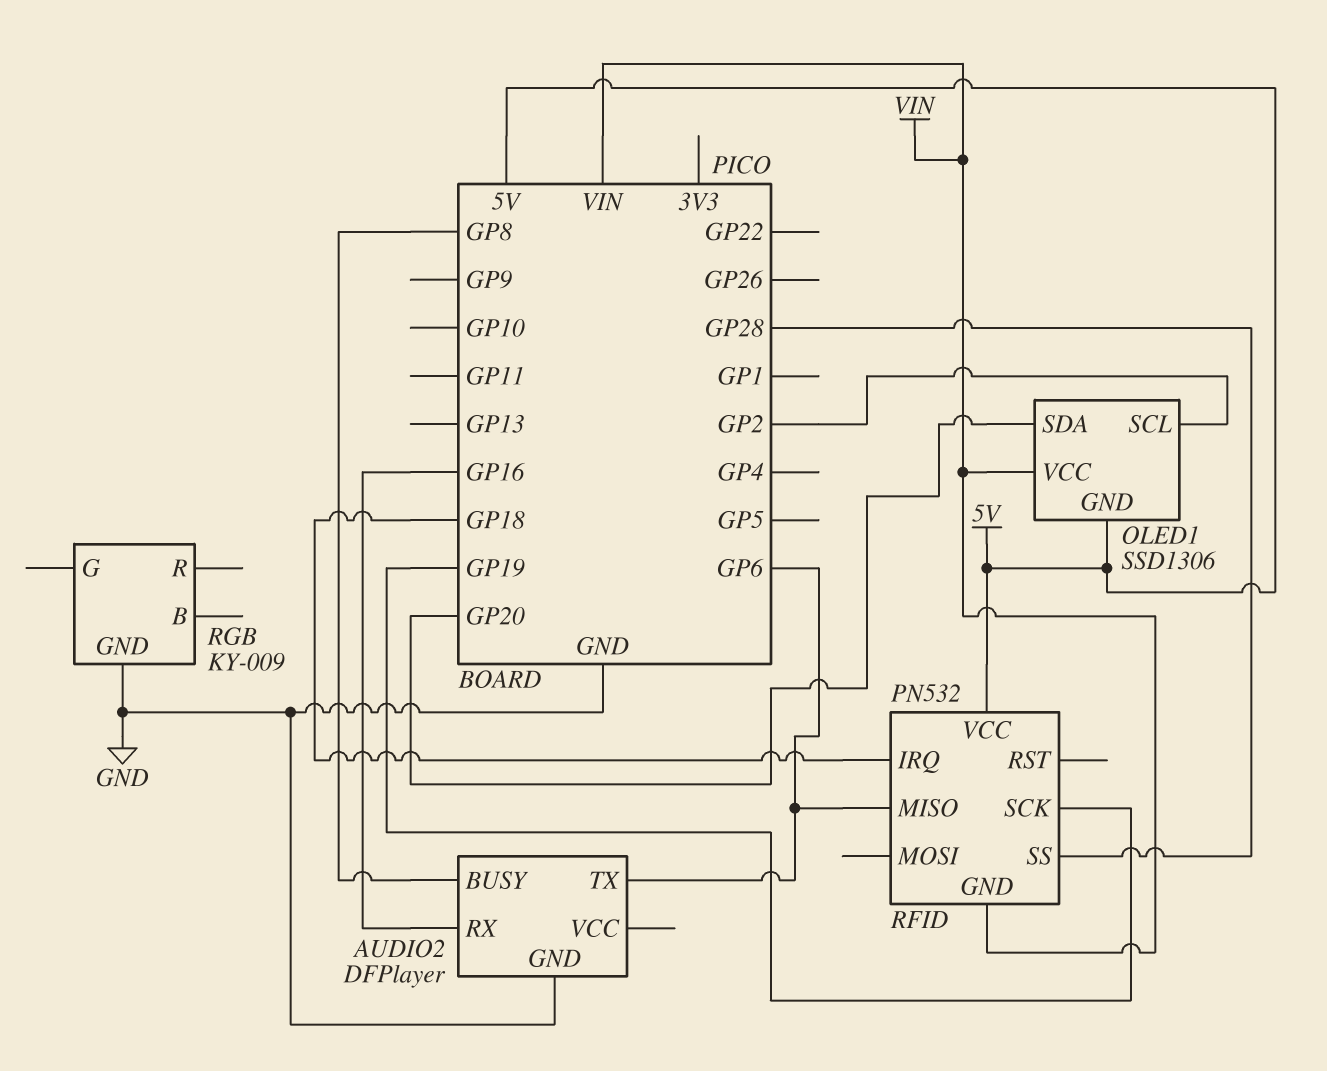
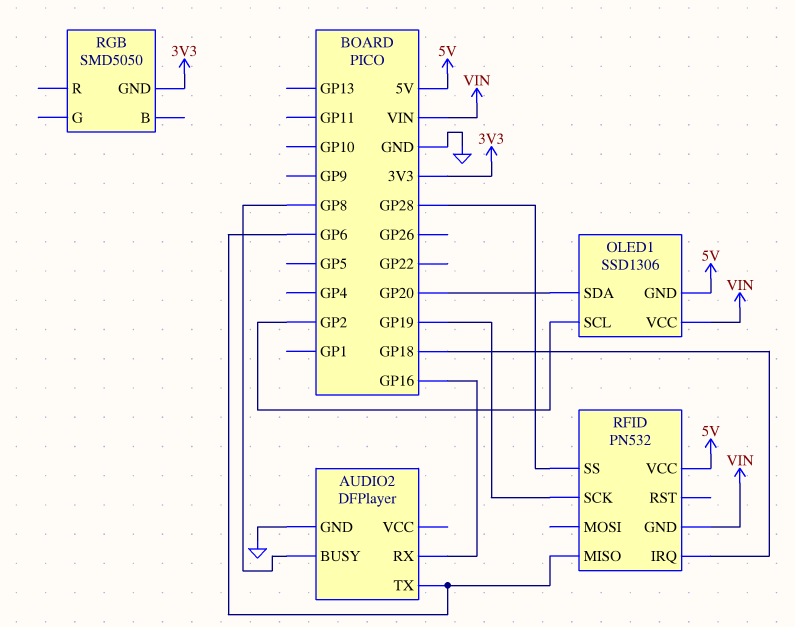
RGB: KY-009 -> SMD5050
RGB pin GND: GND -> 3V3

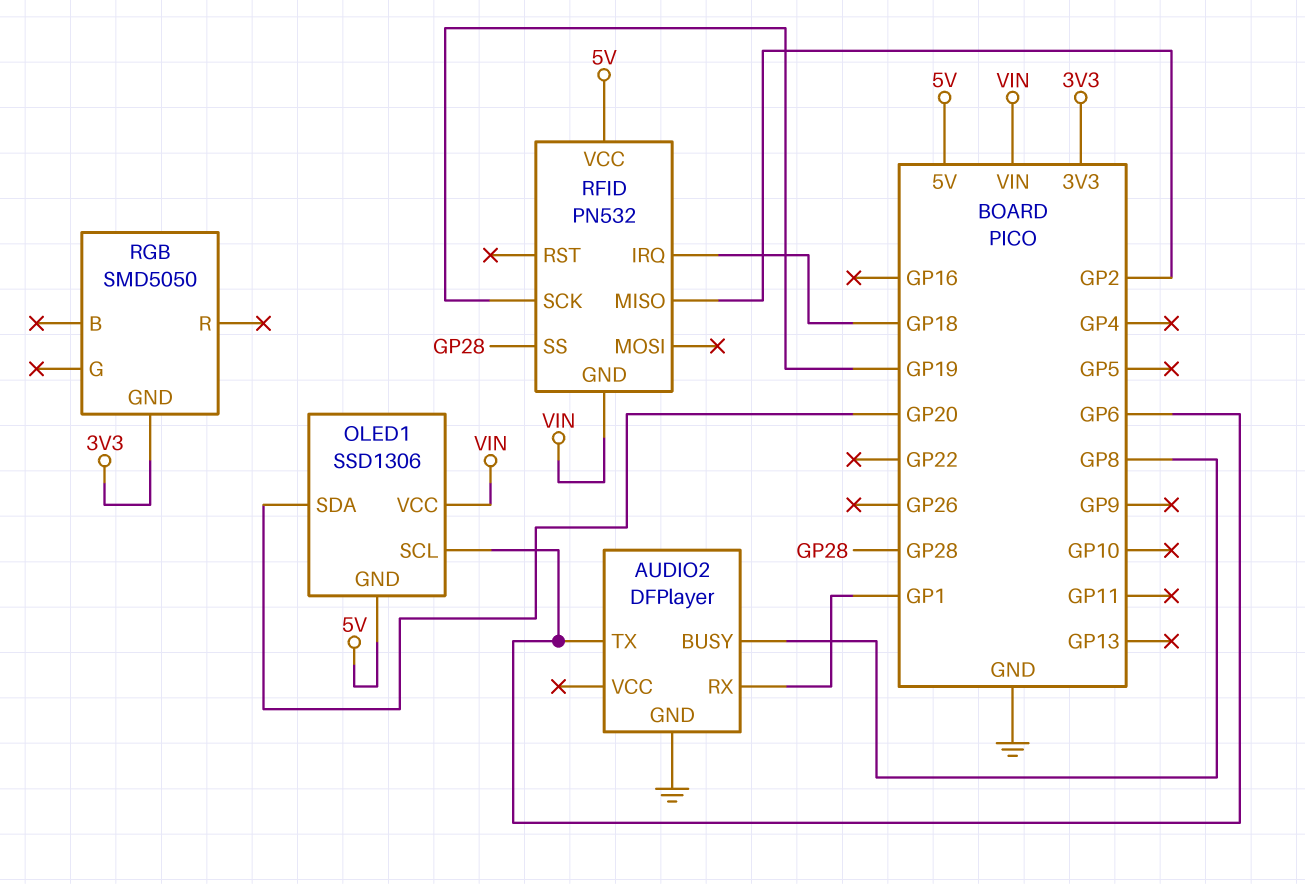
AUDIO2 pin RX: GP16 -> GP1
OLED1 pin SCL: GP2 -> GP6
RFID pin MISO: GP6 -> GP2

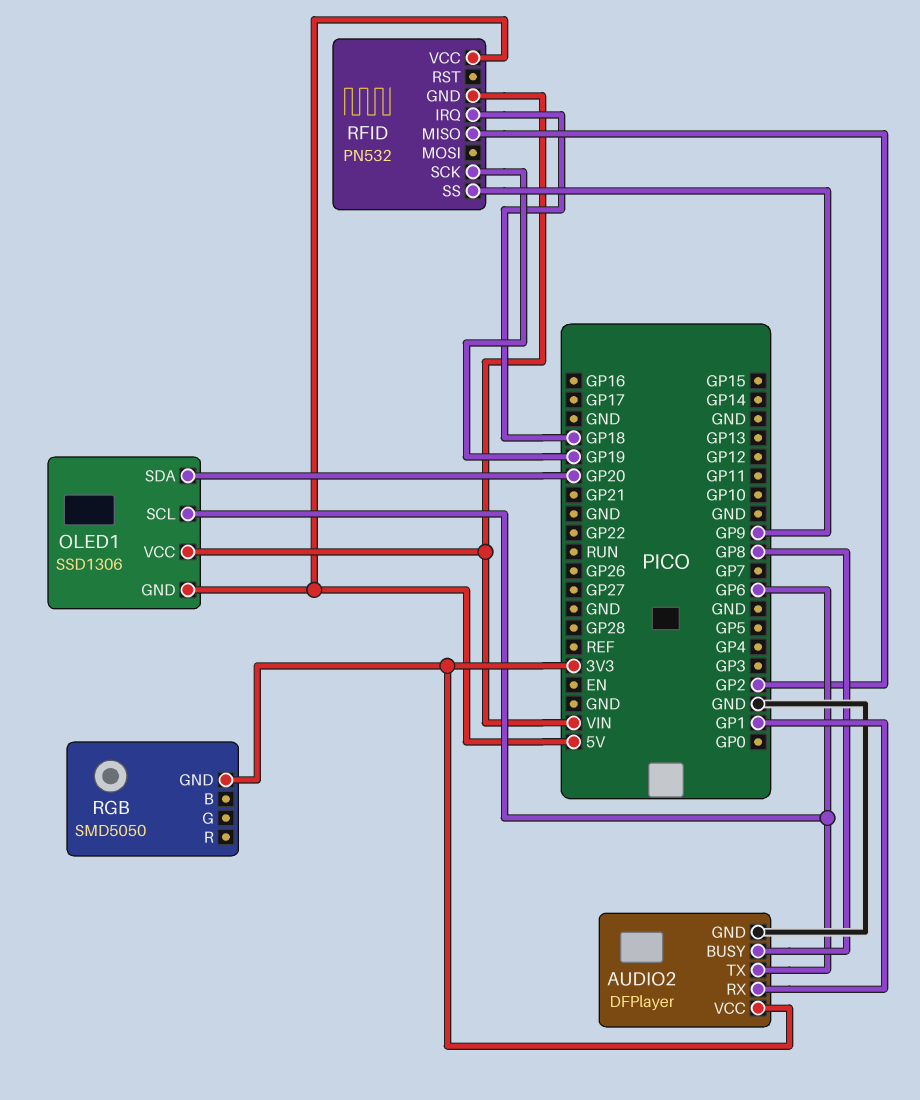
AUDIO2 pin VCC: none -> 3V3
RFID pin SS: GP28 -> GP9

